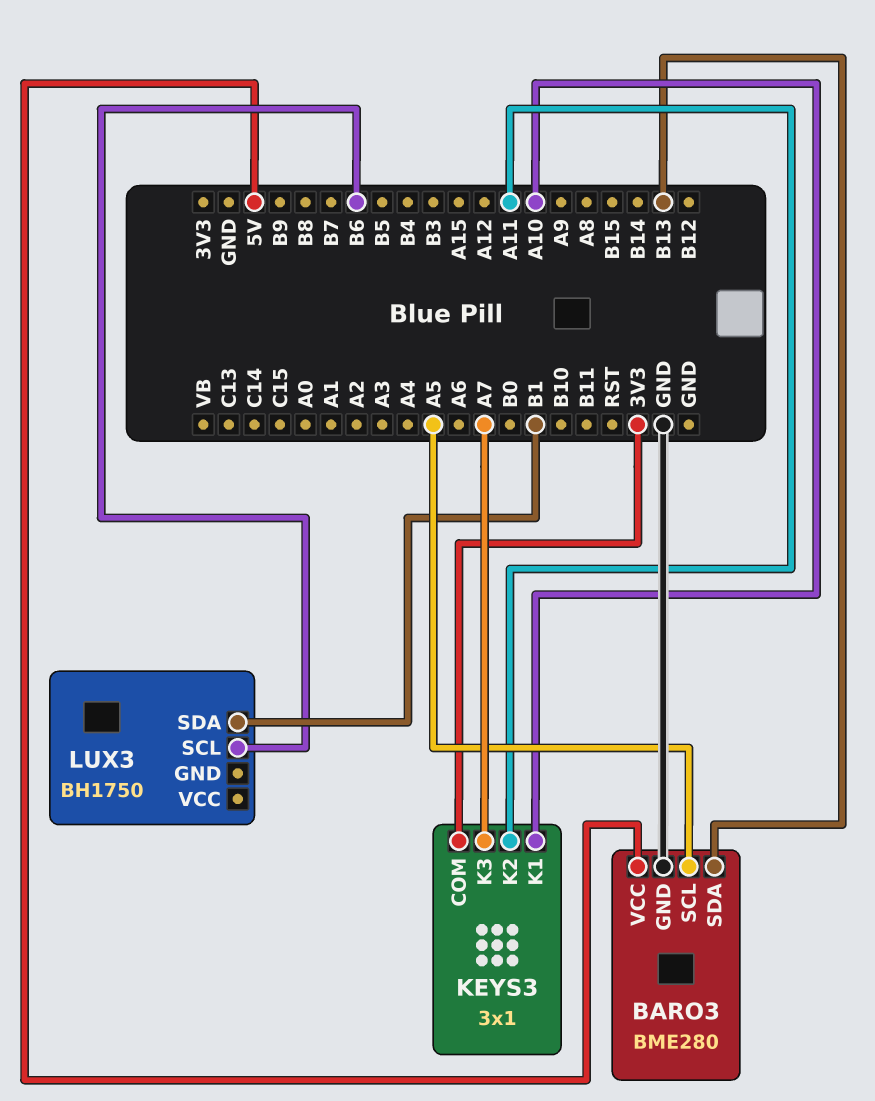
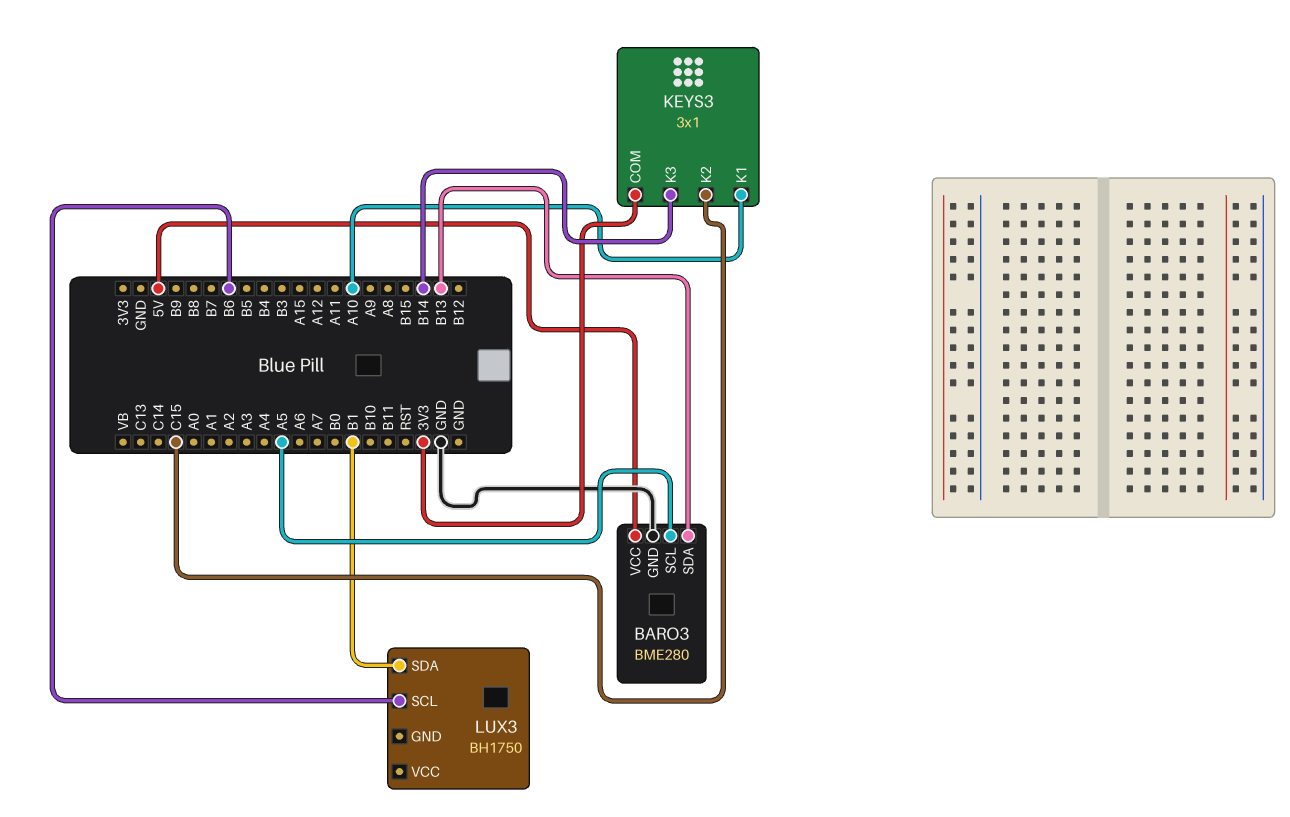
KEYS3 pin K2: A11 -> C15
KEYS3 pin K3: A7 -> B14

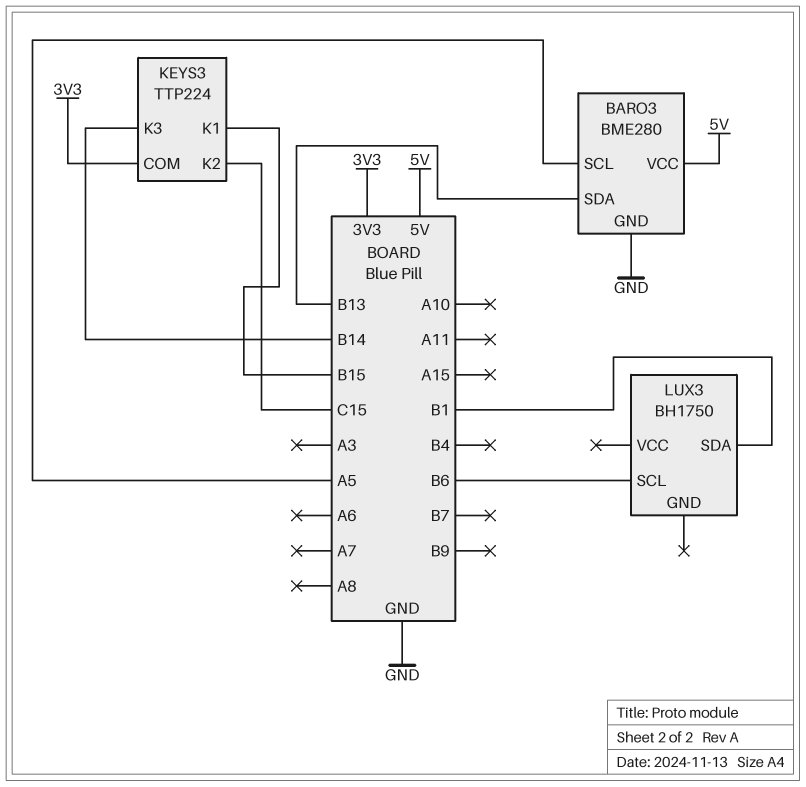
KEYS3: 3x1 -> TTP224
KEYS3 pin K1: A10 -> B15

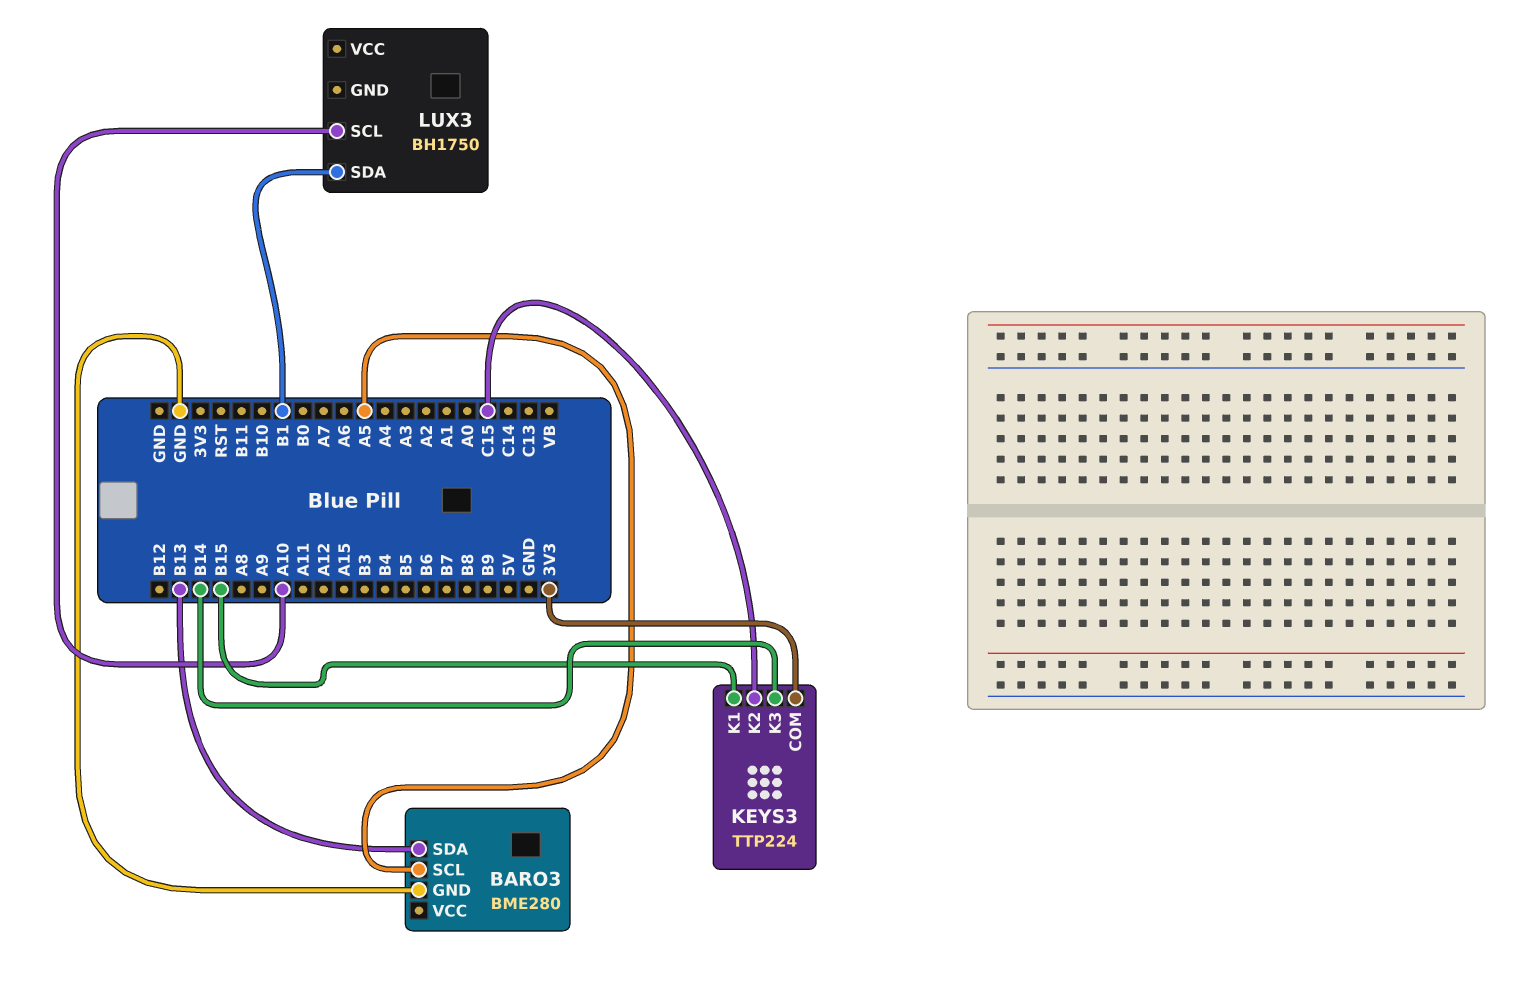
BARO3 pin VCC: 5V -> none
LUX3 pin SCL: B6 -> A10

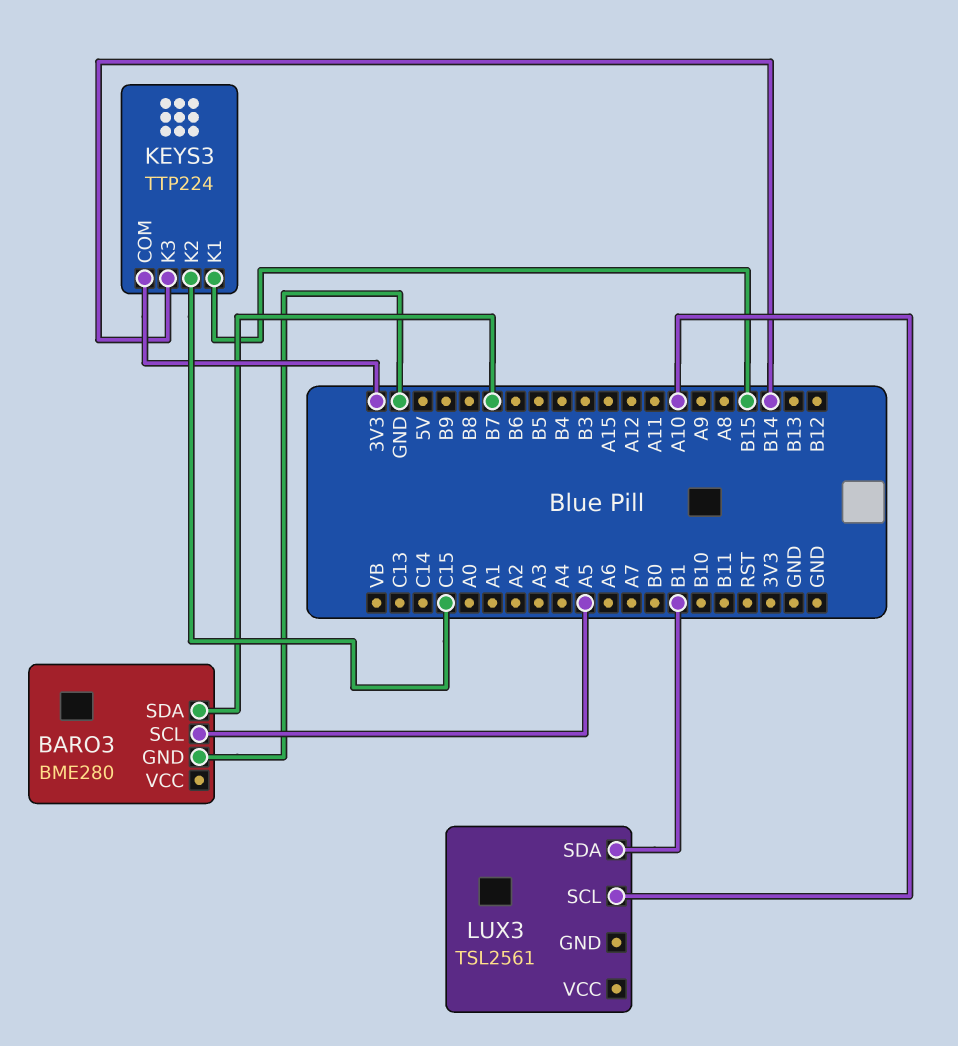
BARO3 pin SDA: B13 -> B7
LUX3: BH1750 -> TSL2561

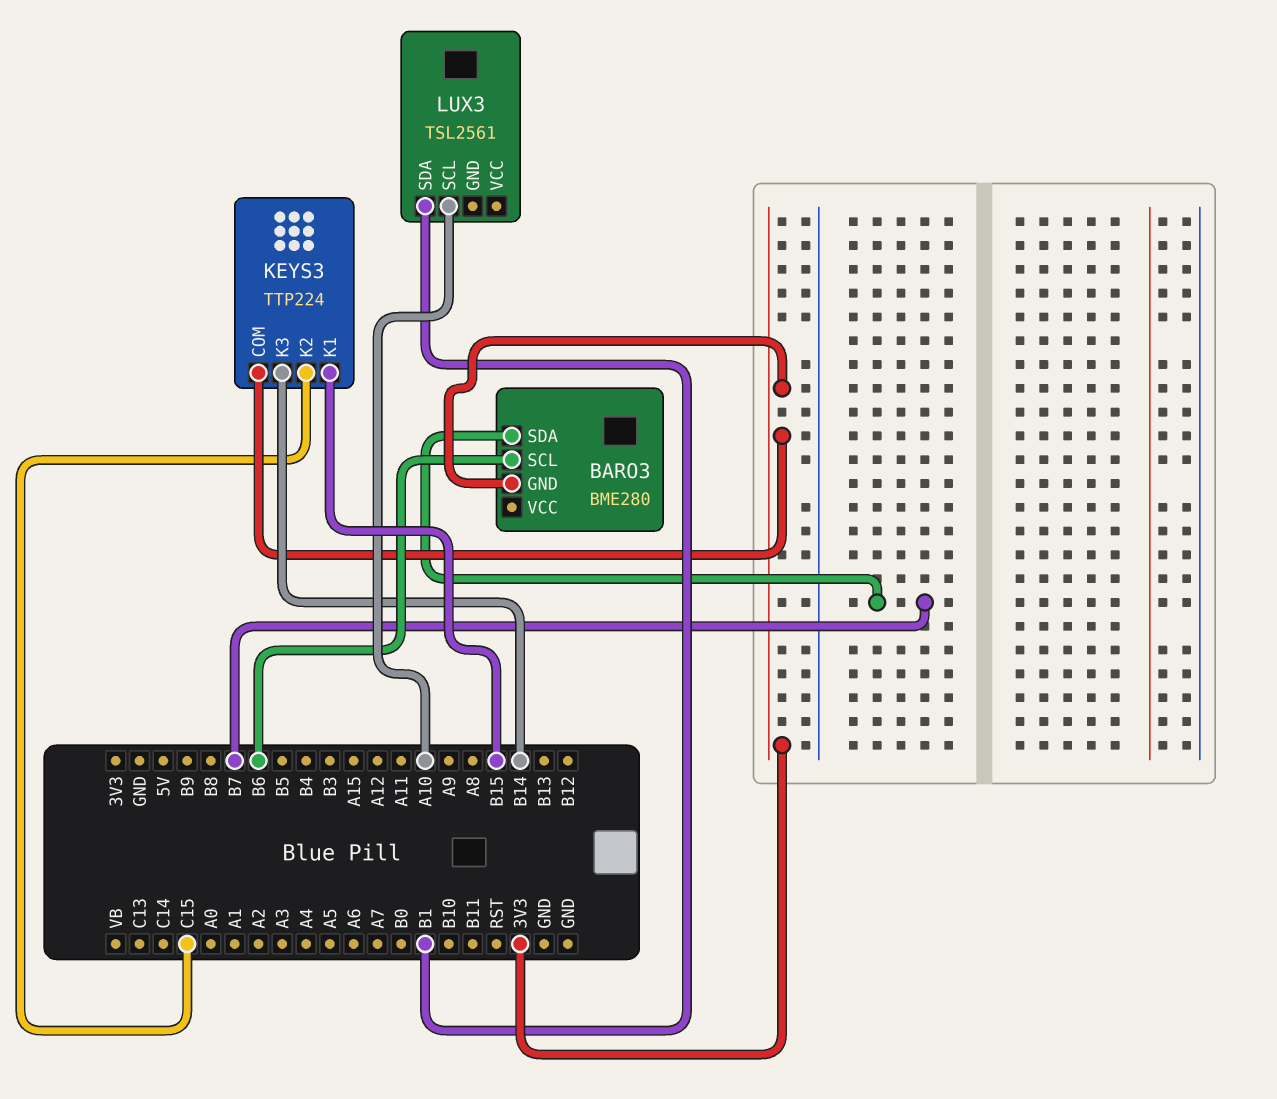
BARO3 pin GND: GND -> 3V3
BARO3 pin SCL: A5 -> B6

